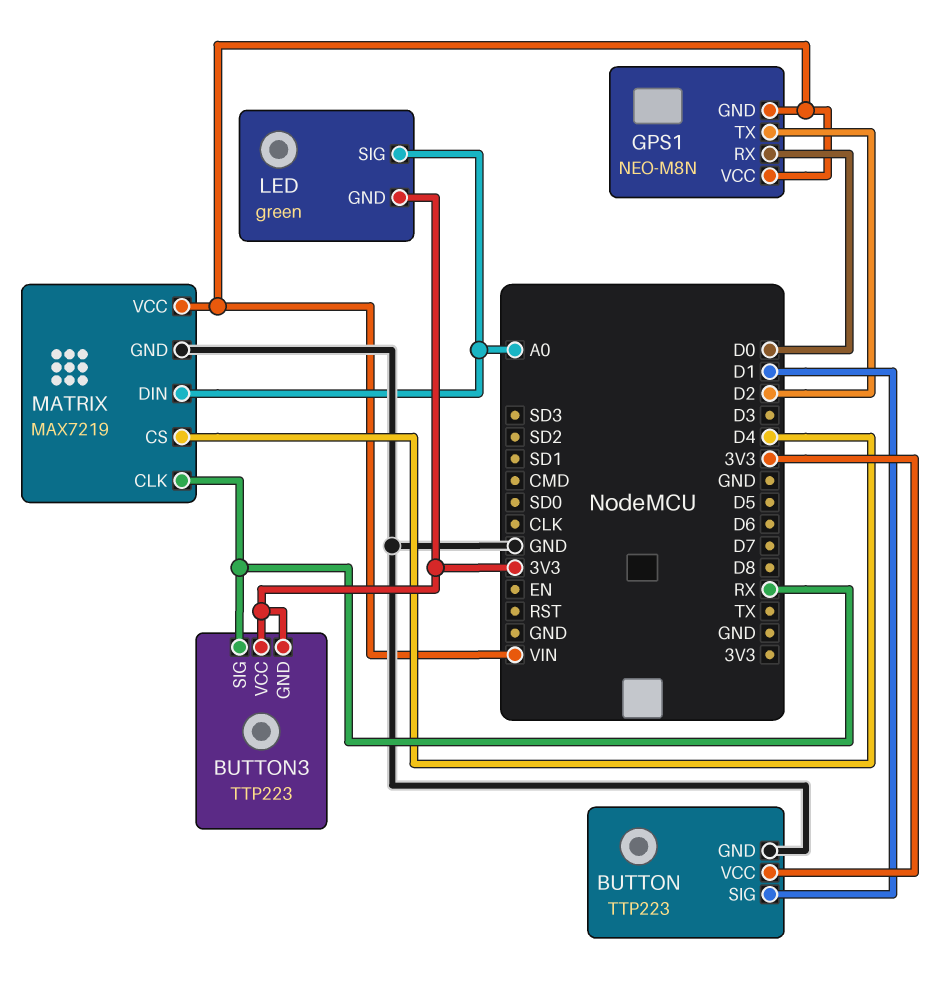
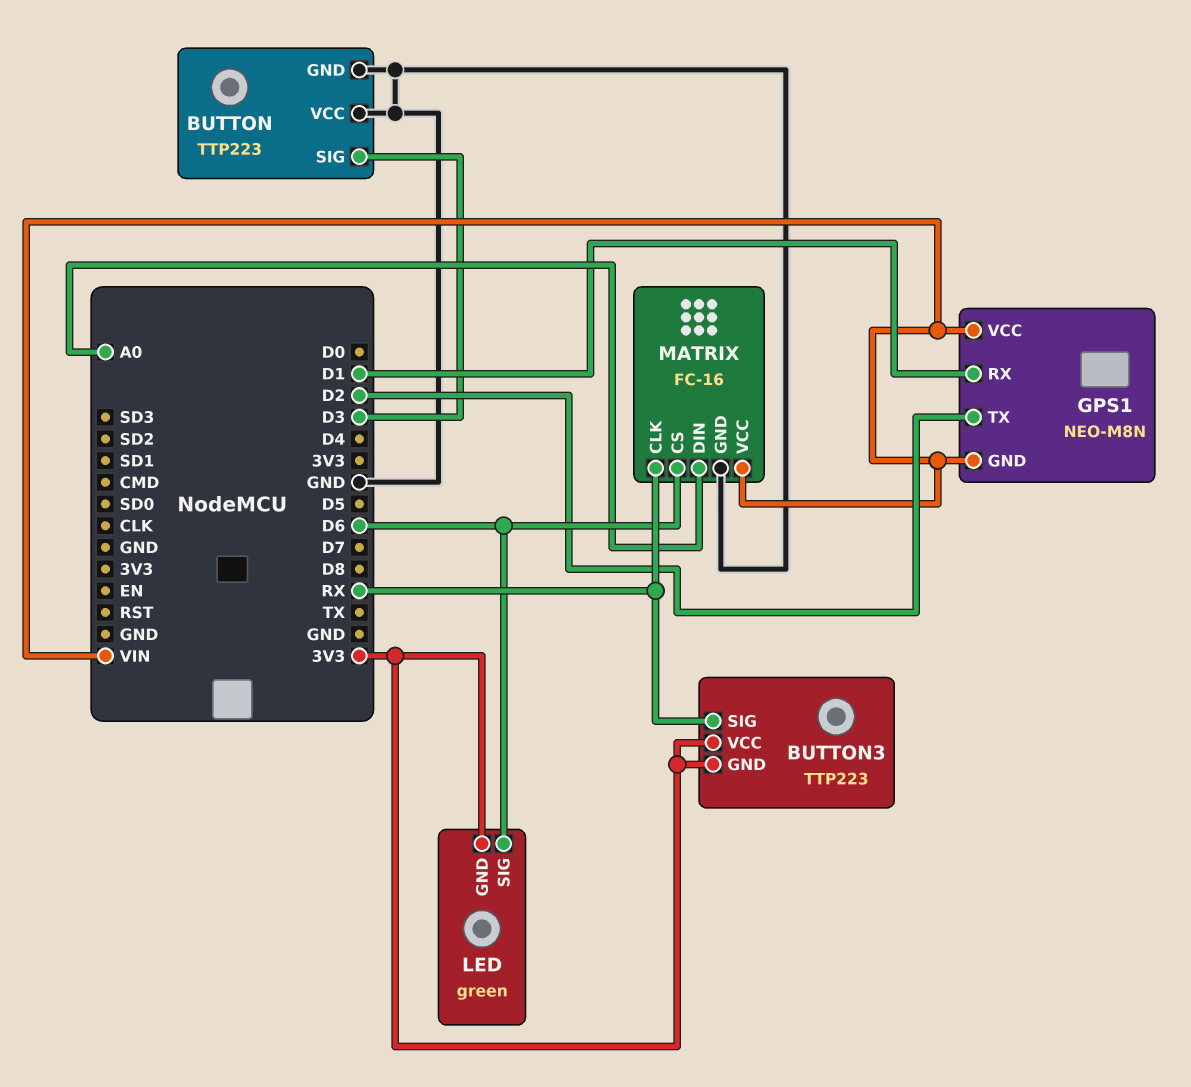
BUTTON pin SIG: D1 -> D3
BUTTON pin VCC: 3V3 -> GND
GPS1 pin RX: D0 -> D1
LED pin SIG: A0 -> D6
MATRIX: MAX7219 -> FC-16
MATRIX pin CS: D4 -> D6

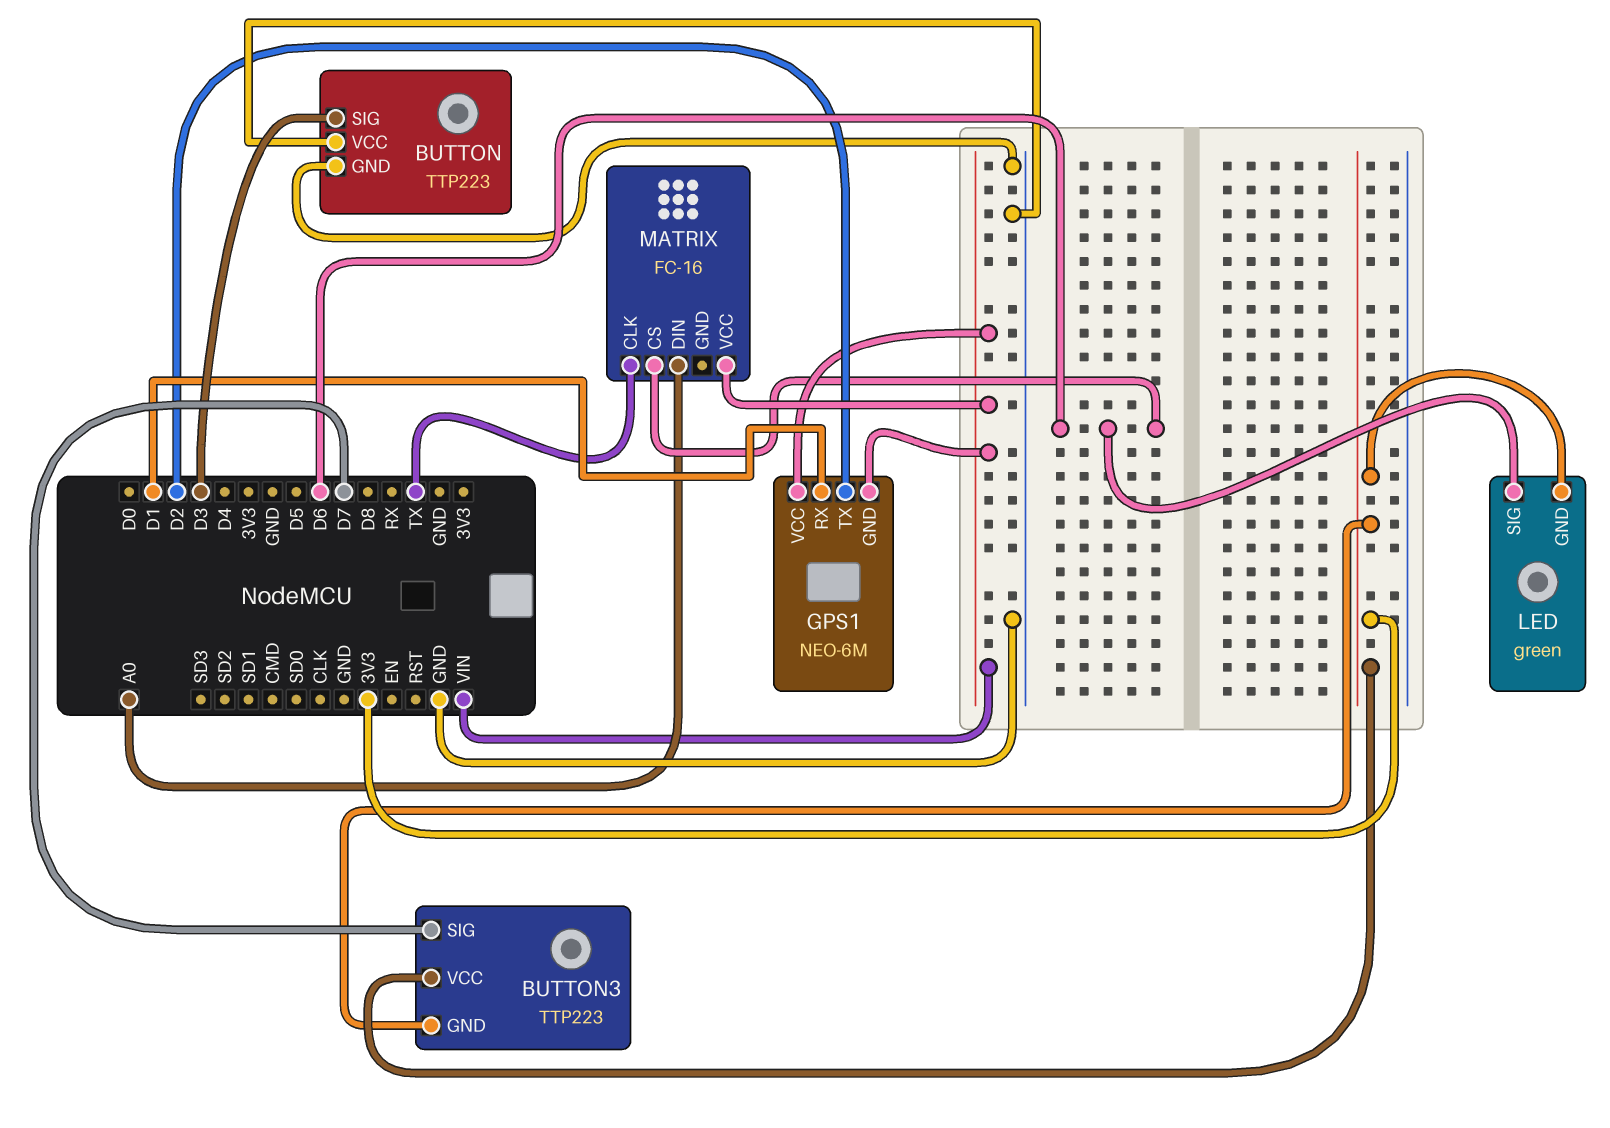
BUTTON3 pin SIG: RX -> D7
GPS1: NEO-M8N -> NEO-6M
MATRIX pin CLK: RX -> TX
MATRIX pin GND: GND -> none

